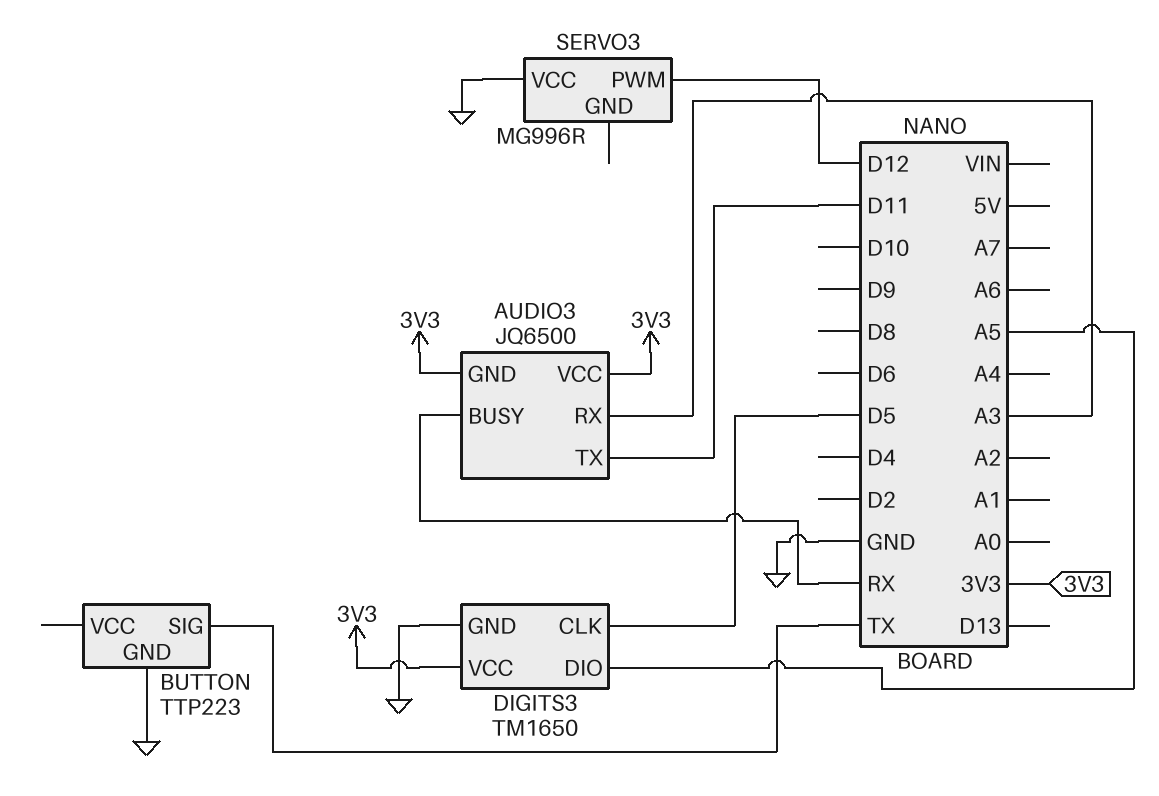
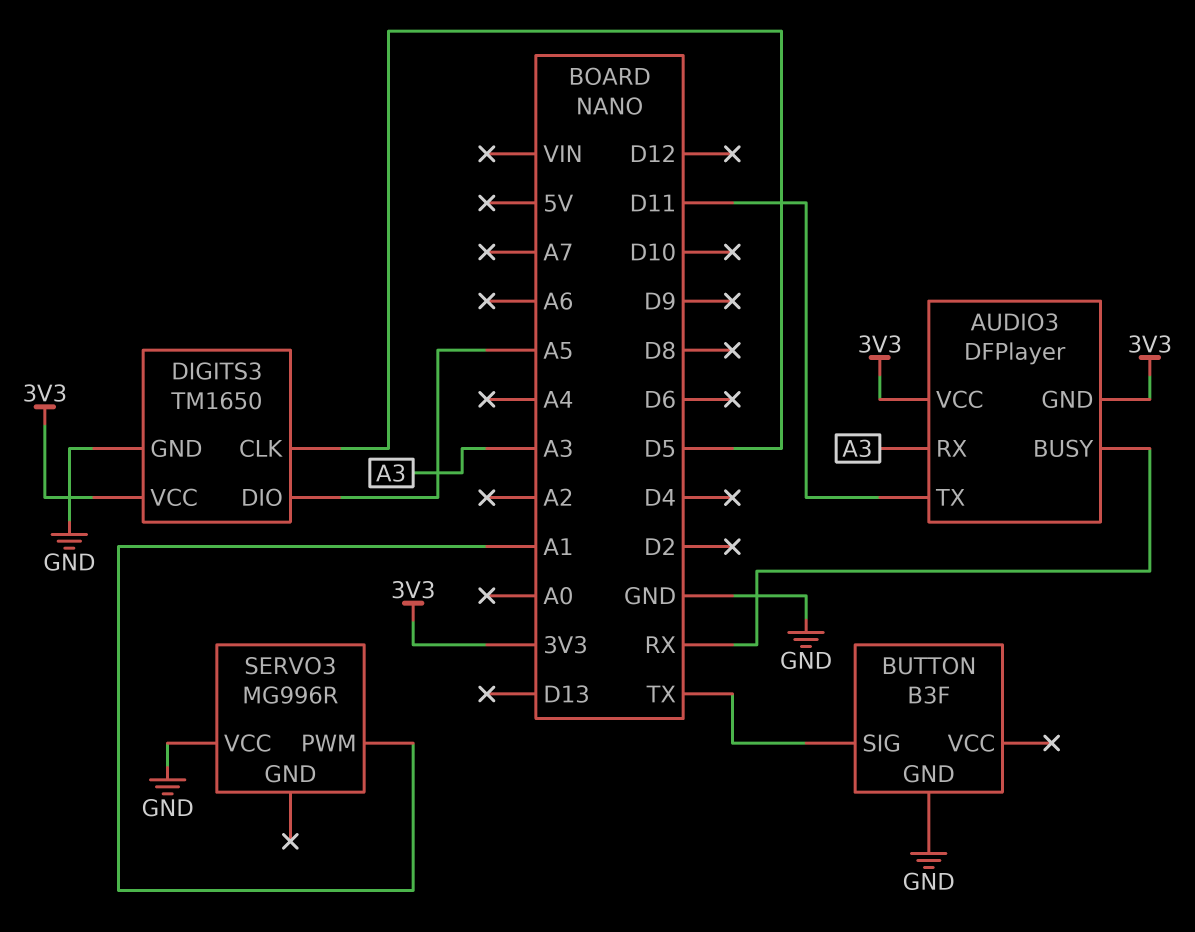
AUDIO3: JQ6500 -> DFPlayer
BUTTON: TTP223 -> B3F
SERVO3 pin PWM: D12 -> A1

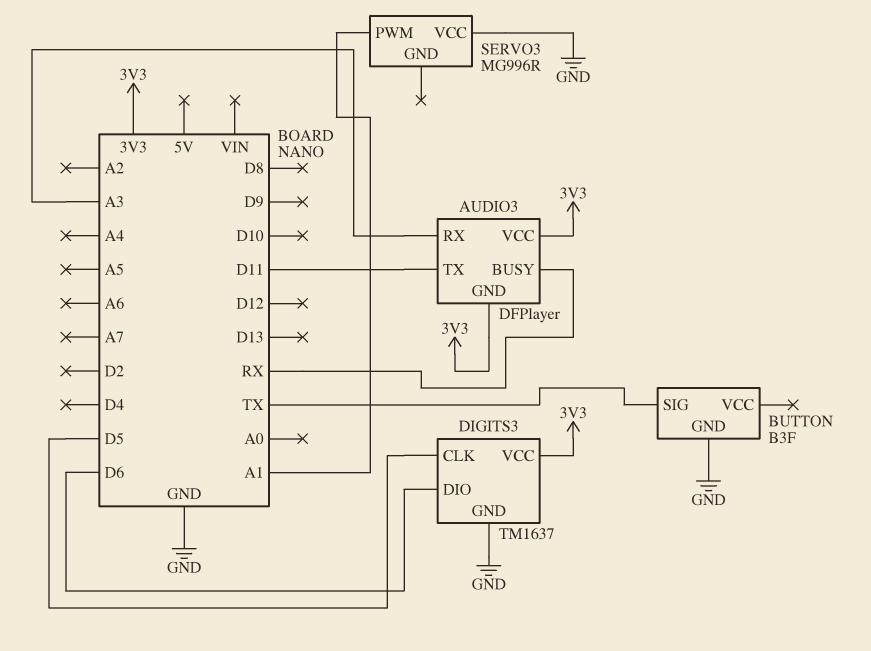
DIGITS3: TM1650 -> TM1637
DIGITS3 pin DIO: A5 -> D6

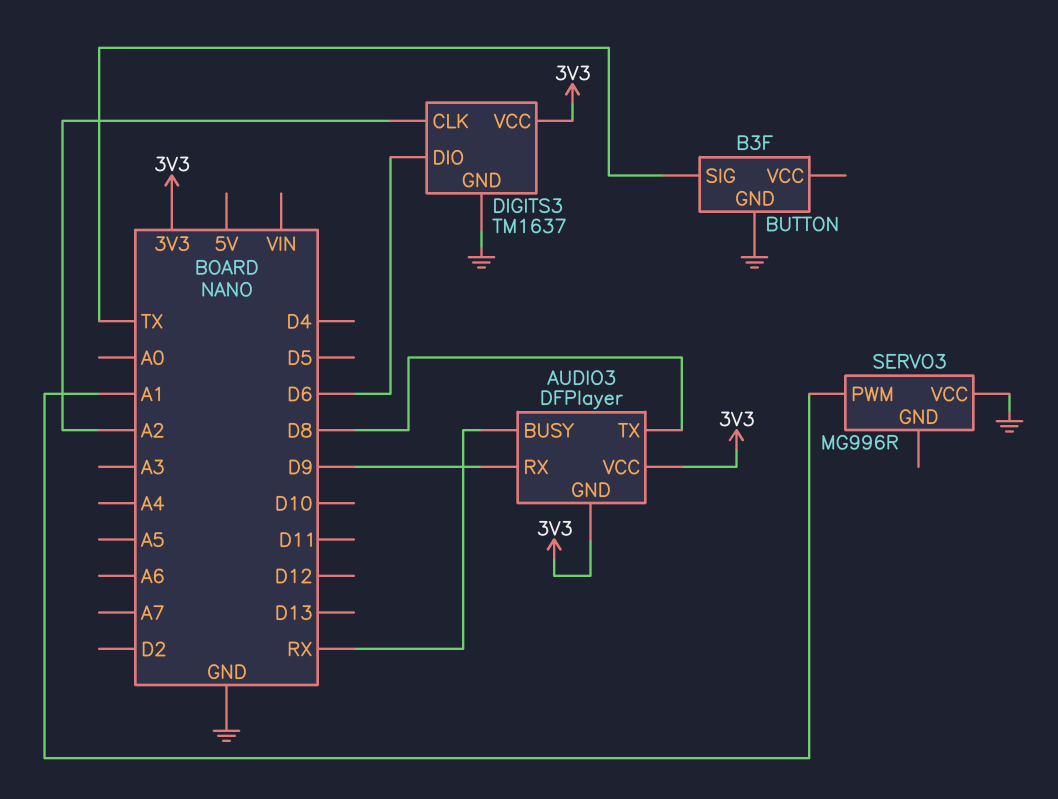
AUDIO3 pin RX: A3 -> D9
AUDIO3 pin TX: D11 -> D8
DIGITS3 pin CLK: D5 -> A2

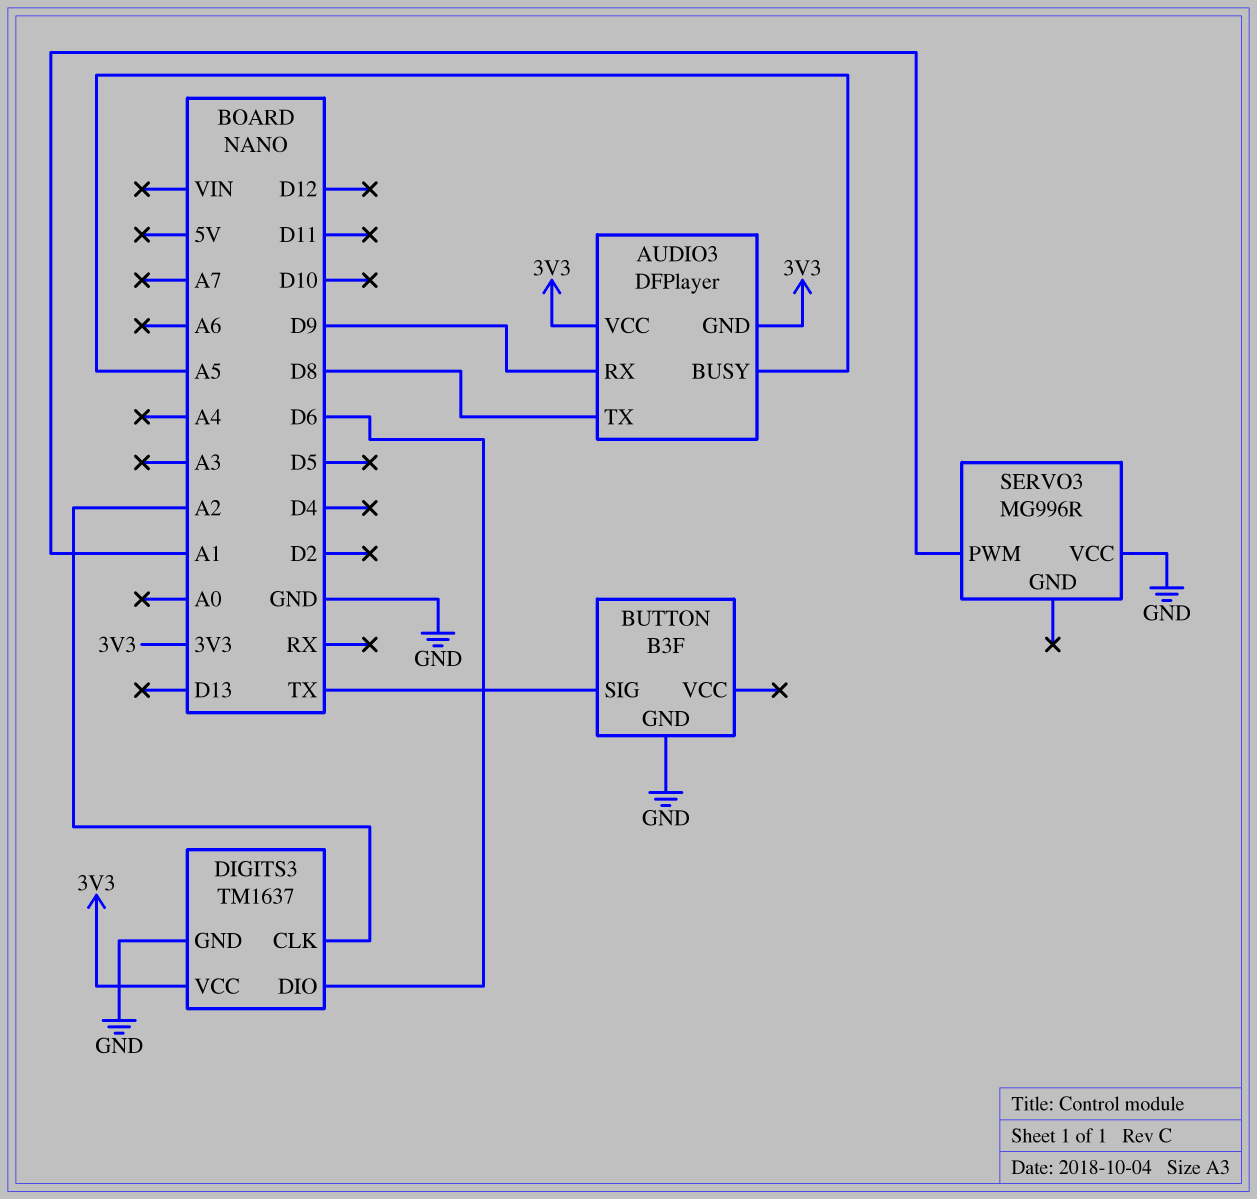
AUDIO3 pin BUSY: RX -> A5

